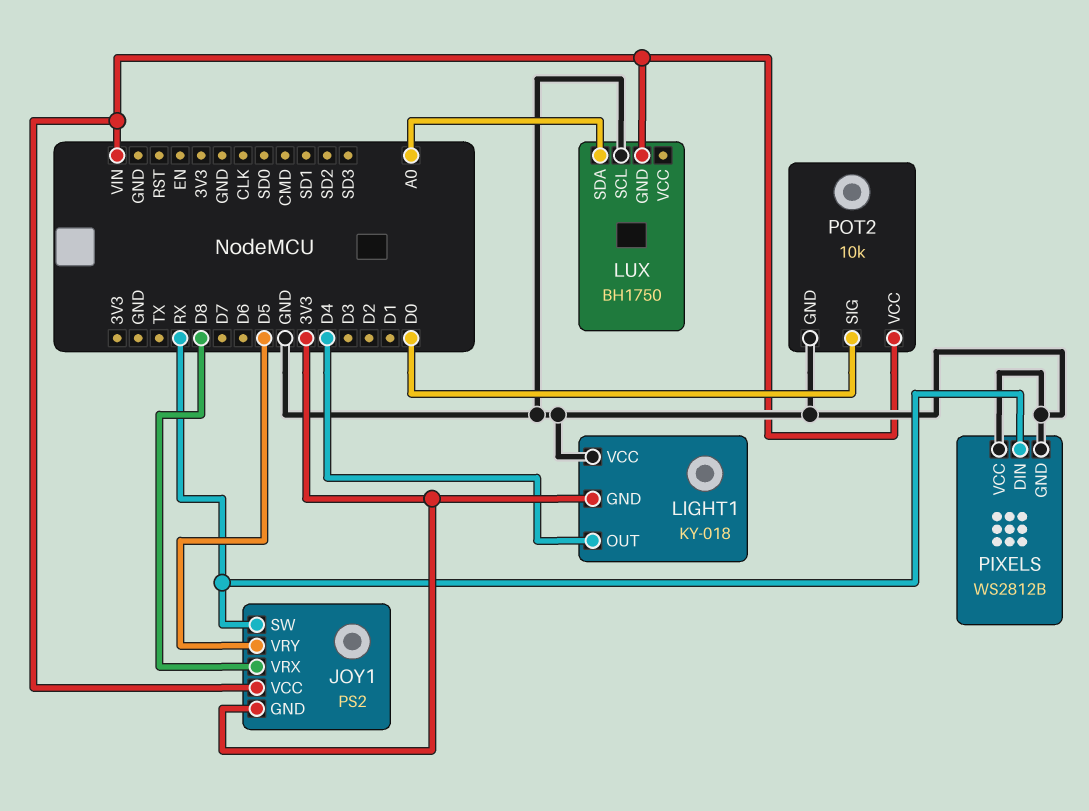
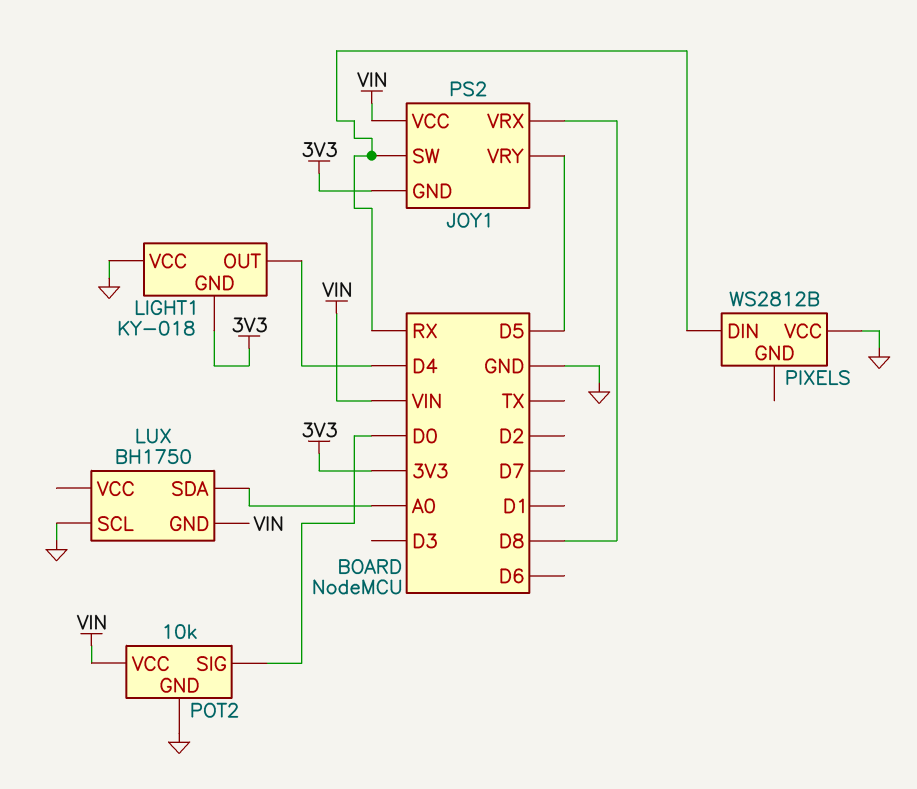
PIXELS pin GND: GND -> none

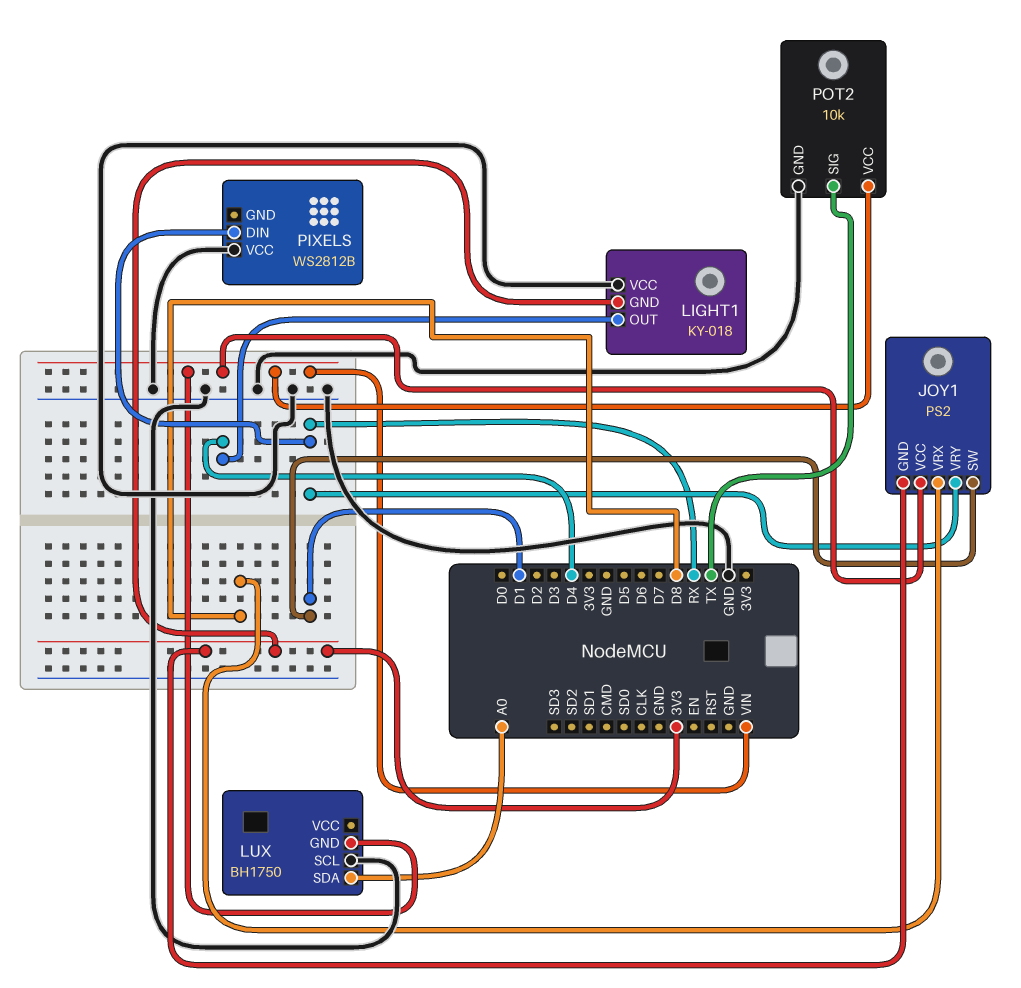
JOY1 pin SW: RX -> D1
JOY1 pin VRY: D5 -> RX
POT2 pin SIG: D0 -> TX

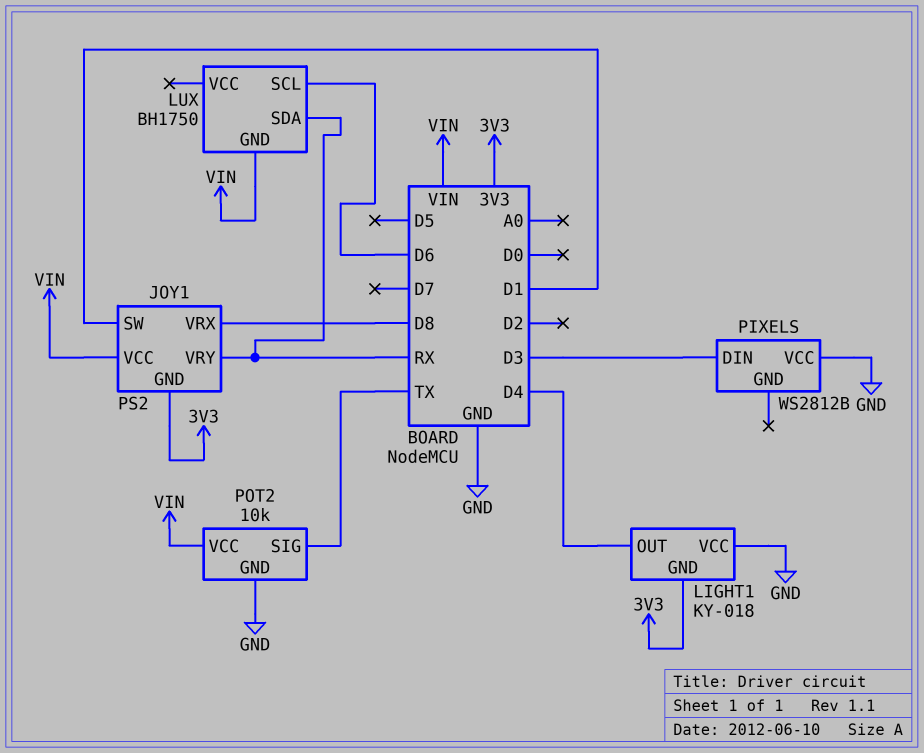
LUX pin SCL: GND -> D6
LUX pin SDA: A0 -> RX
PIXELS pin DIN: RX -> D3

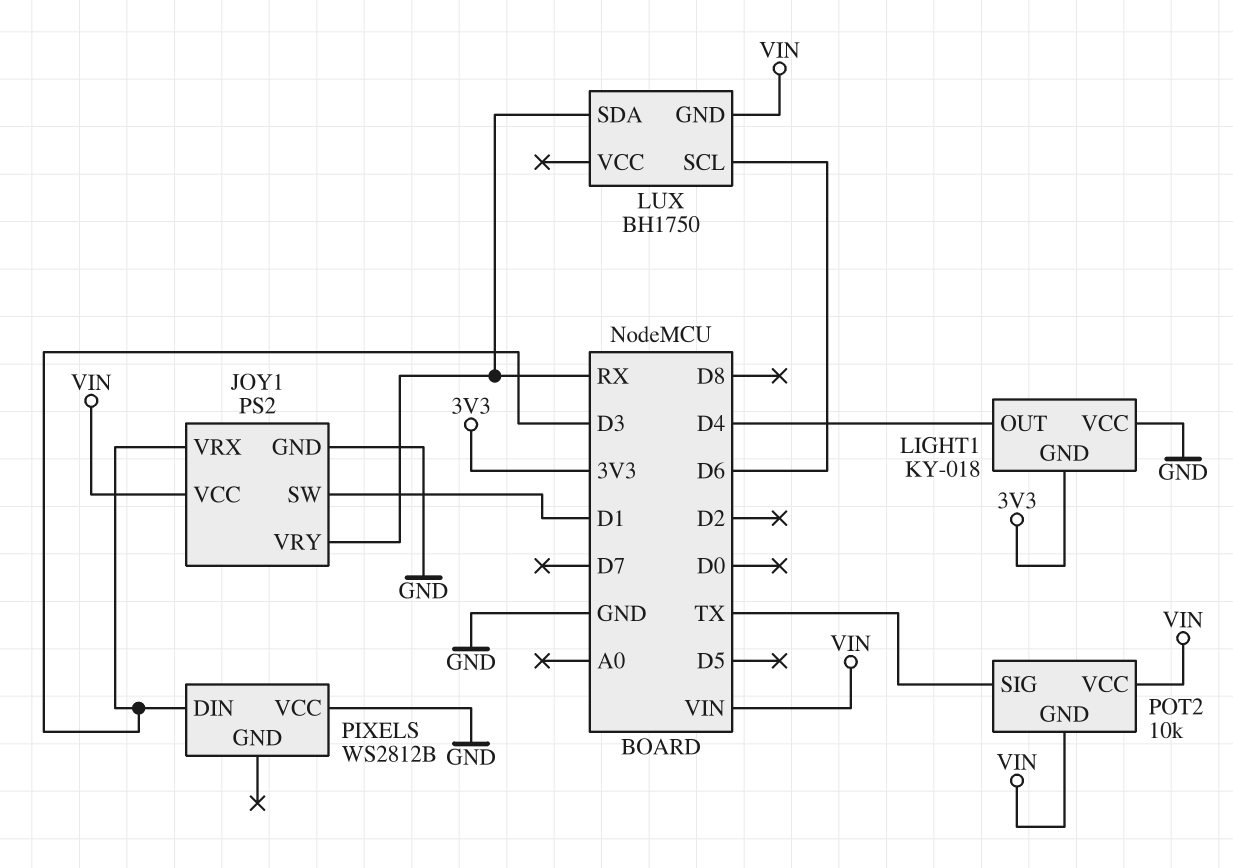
JOY1 pin GND: 3V3 -> GND
JOY1 pin VRX: D8 -> D3
POT2 pin GND: GND -> VIN

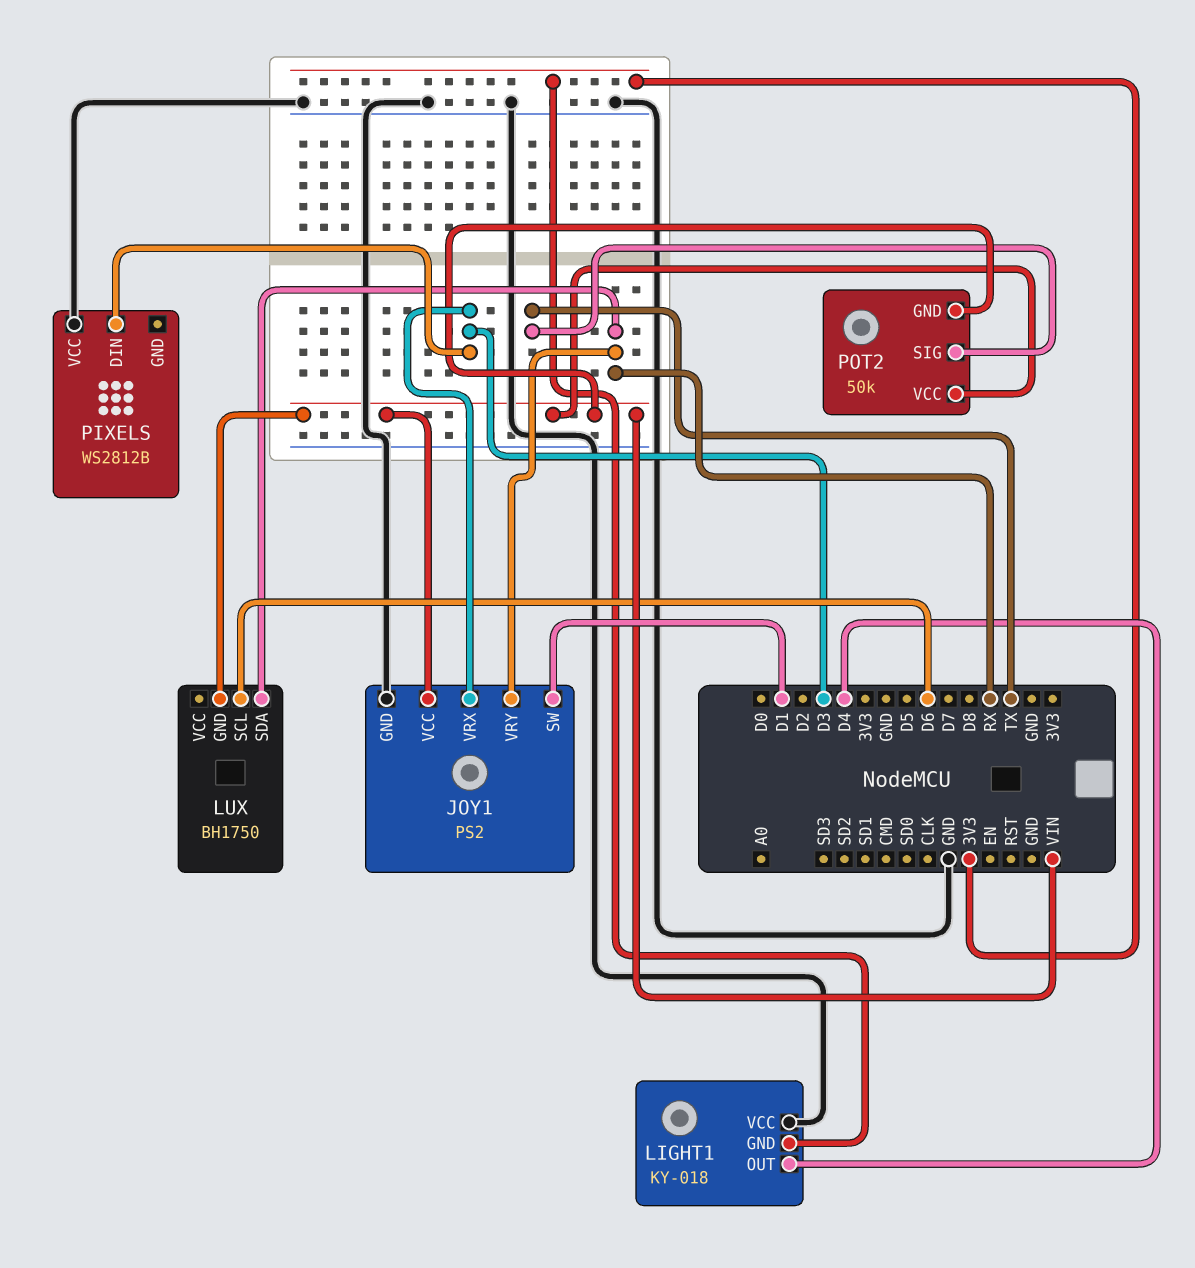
POT2: 10k -> 50k

